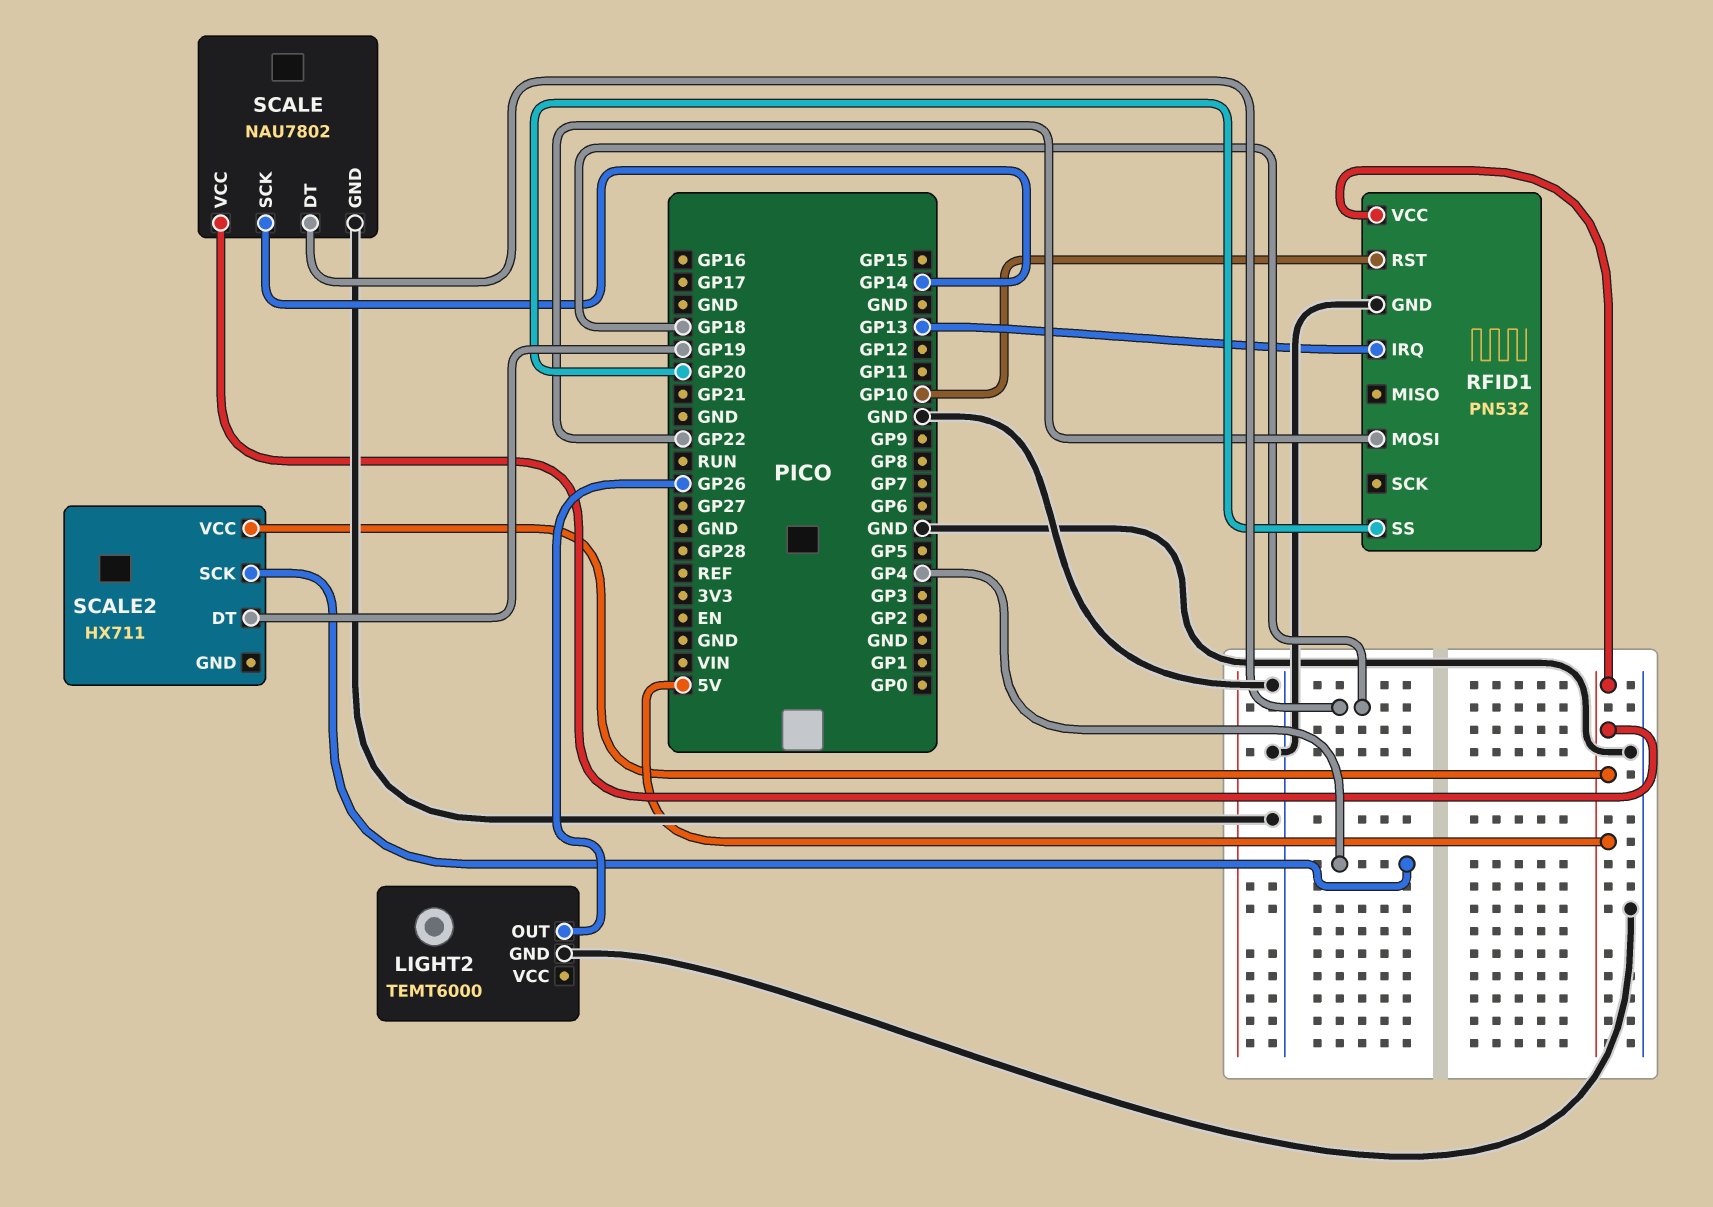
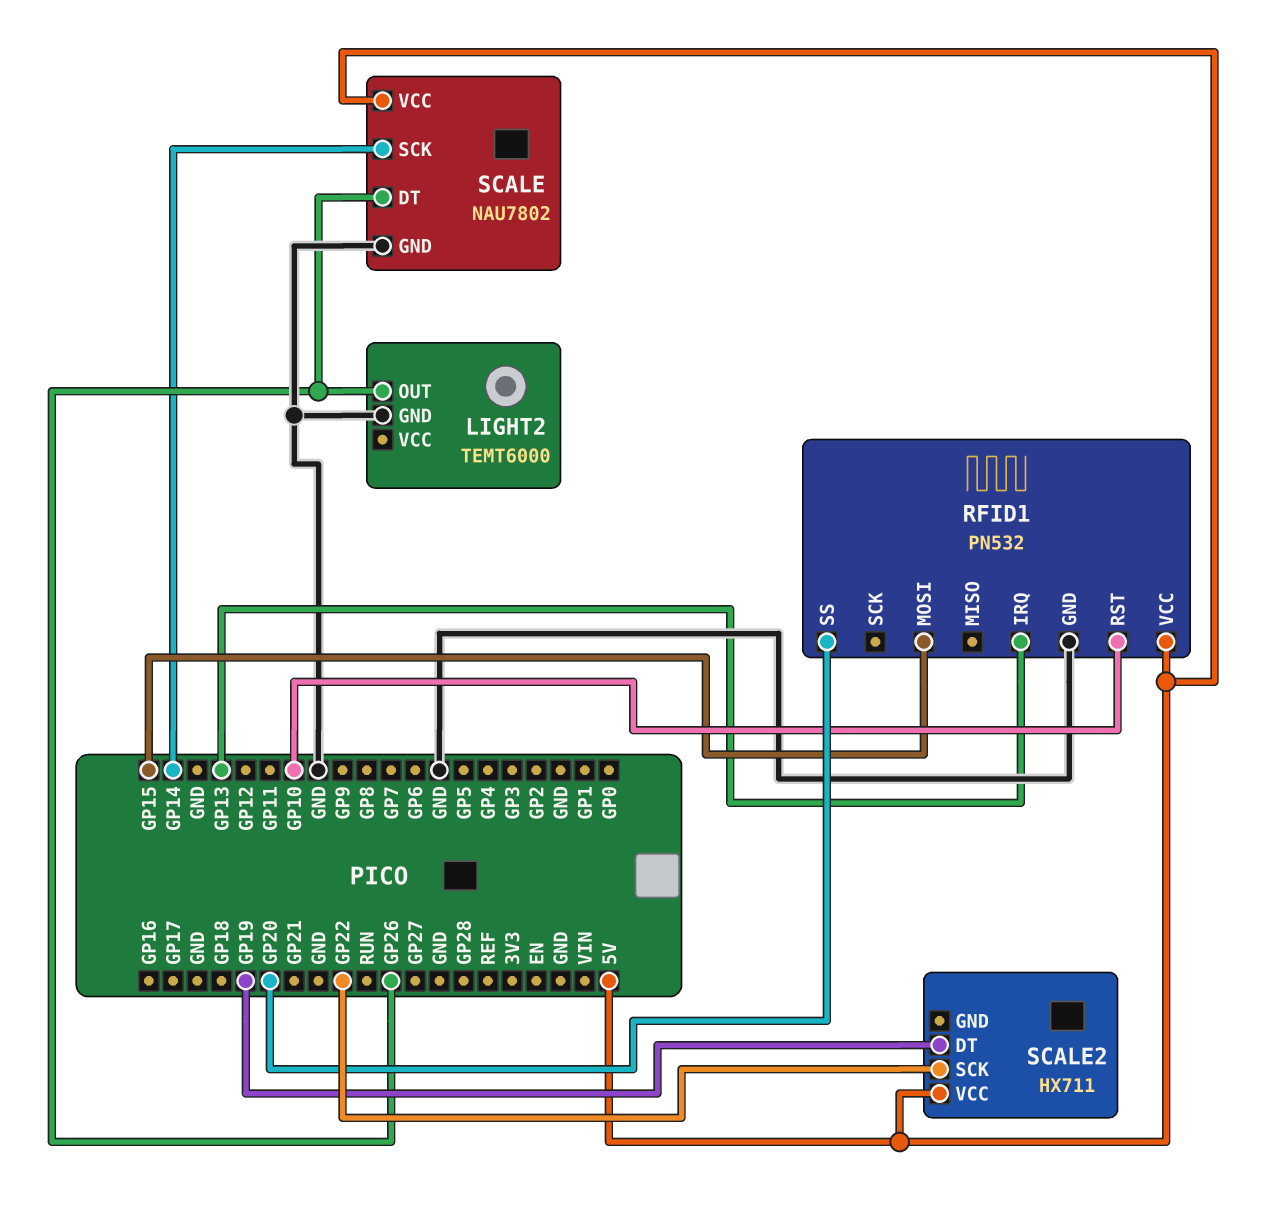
RFID1 pin MOSI: GP22 -> GP15
SCALE pin DT: GP18 -> GP26
SCALE2 pin SCK: GP4 -> GP22

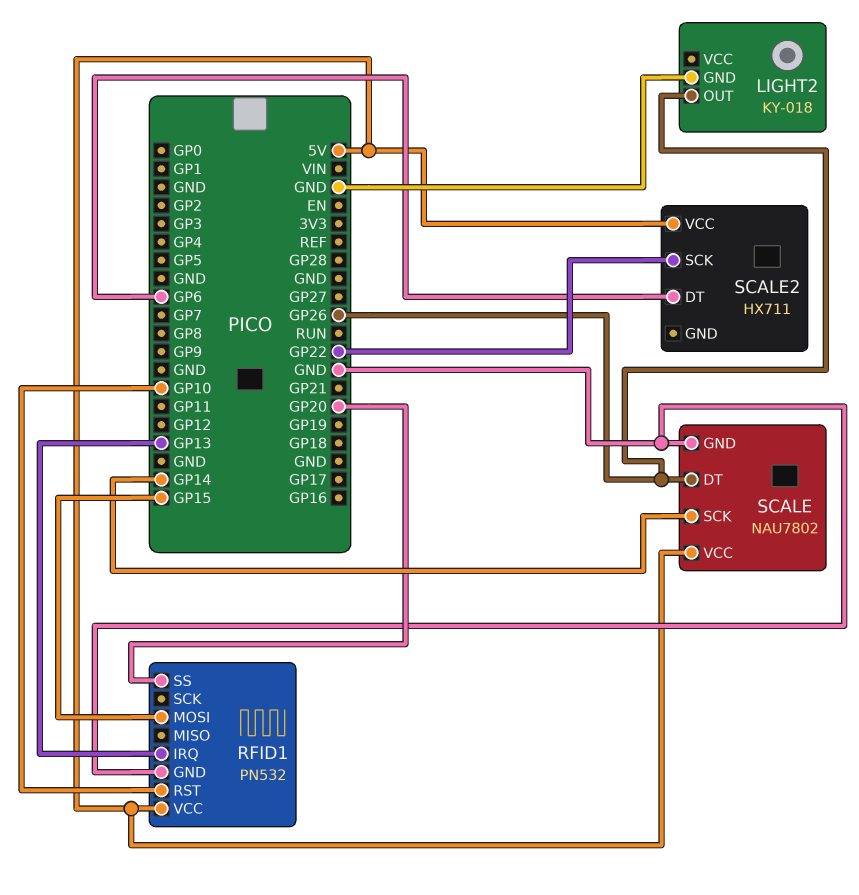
LIGHT2: TEMT6000 -> KY-018
SCALE2 pin DT: GP19 -> GP6

